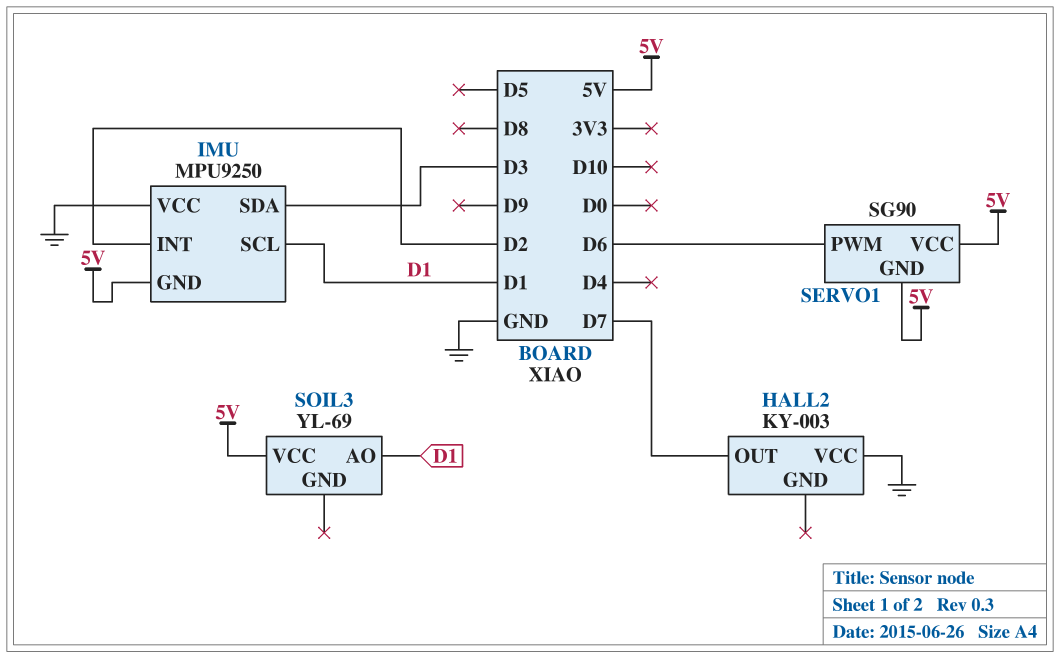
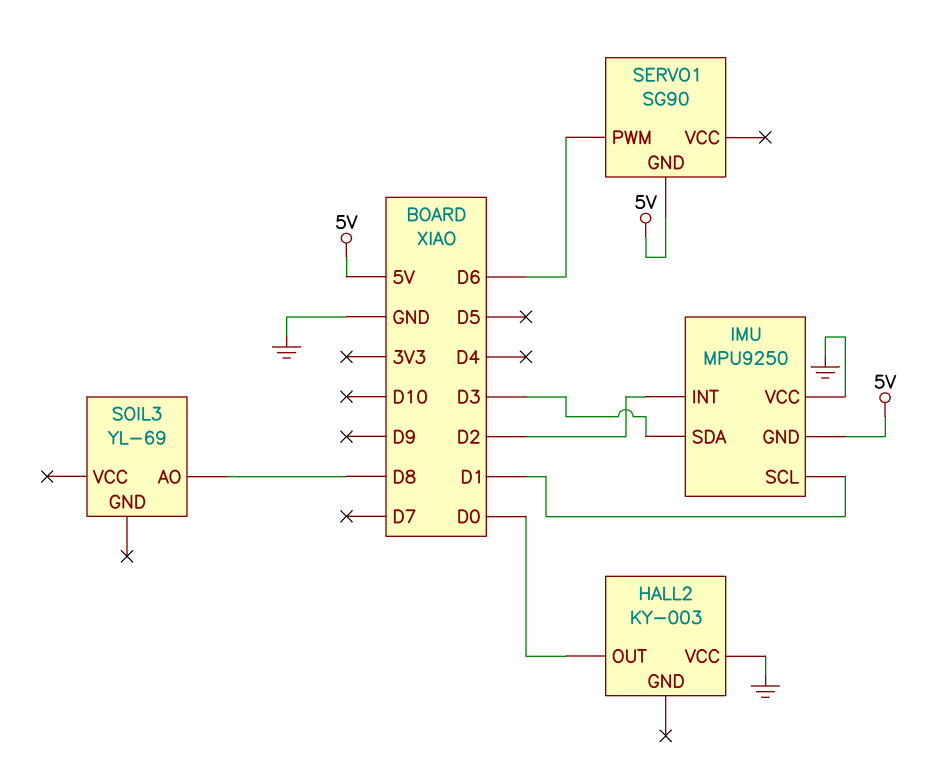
HALL2 pin OUT: D7 -> D0
SERVO1 pin VCC: 5V -> none
SOIL3 pin AO: D1 -> D8
SOIL3 pin VCC: 5V -> none

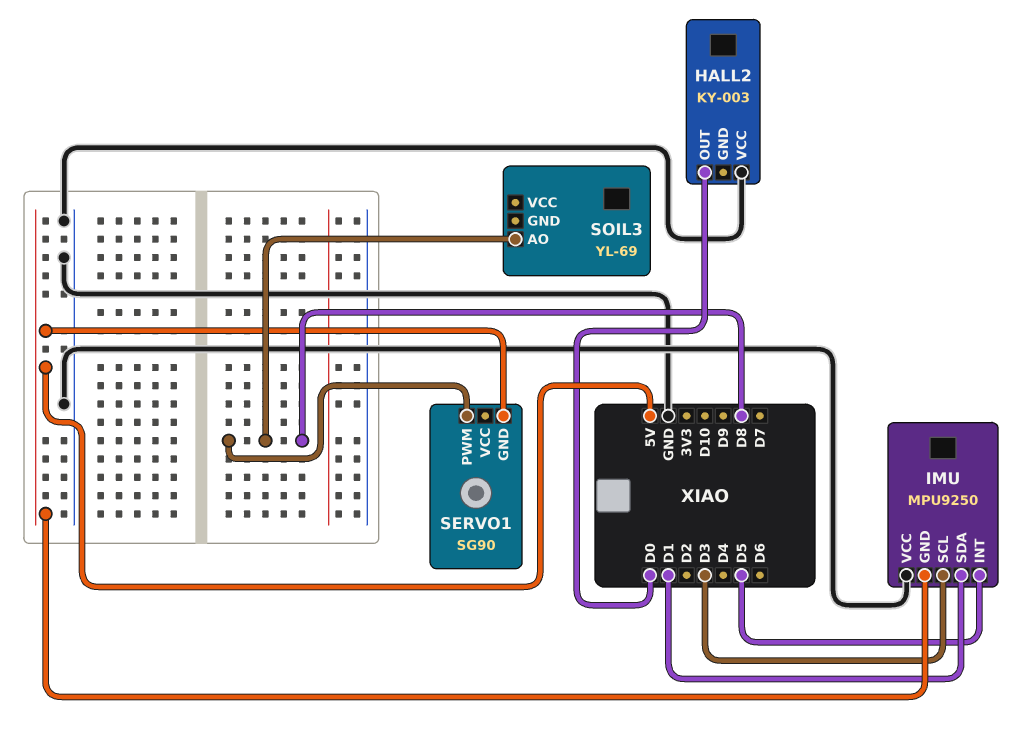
IMU pin INT: D2 -> D5
IMU pin SCL: D1 -> D3
IMU pin SDA: D3 -> D1
SERVO1 pin PWM: D6 -> D8

